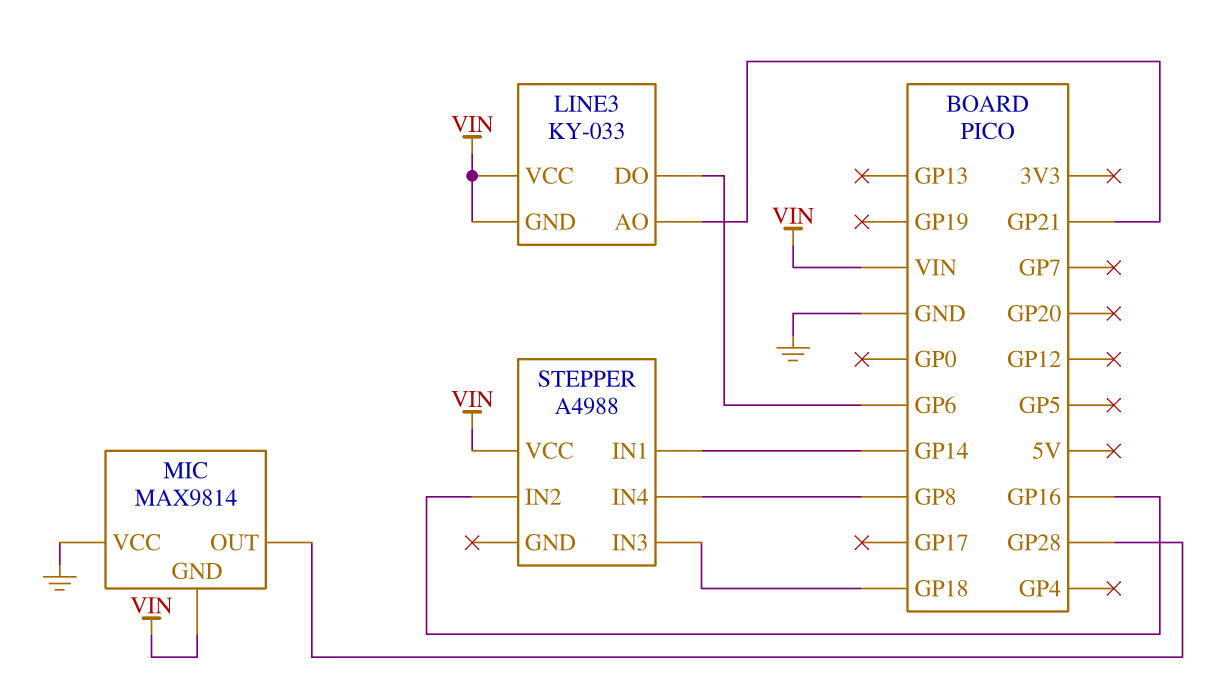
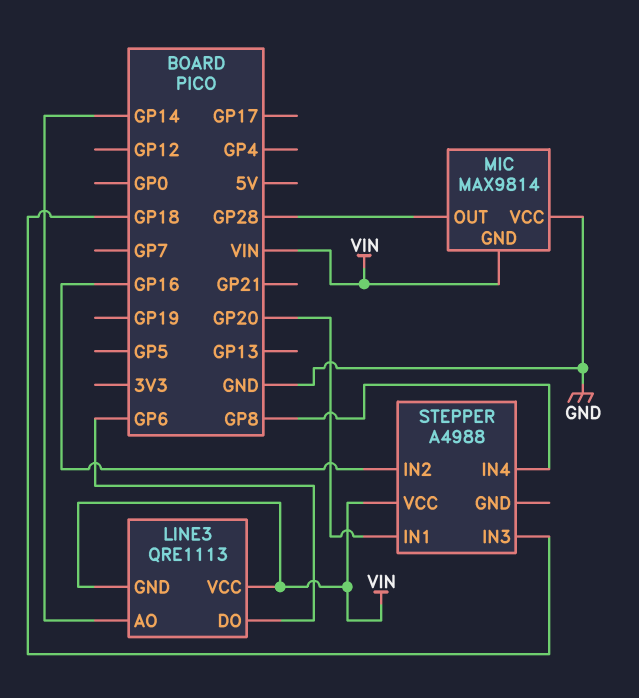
LINE3: KY-033 -> QRE1113
LINE3 pin AO: GP21 -> GP14
STEPPER pin IN1: GP14 -> GP20

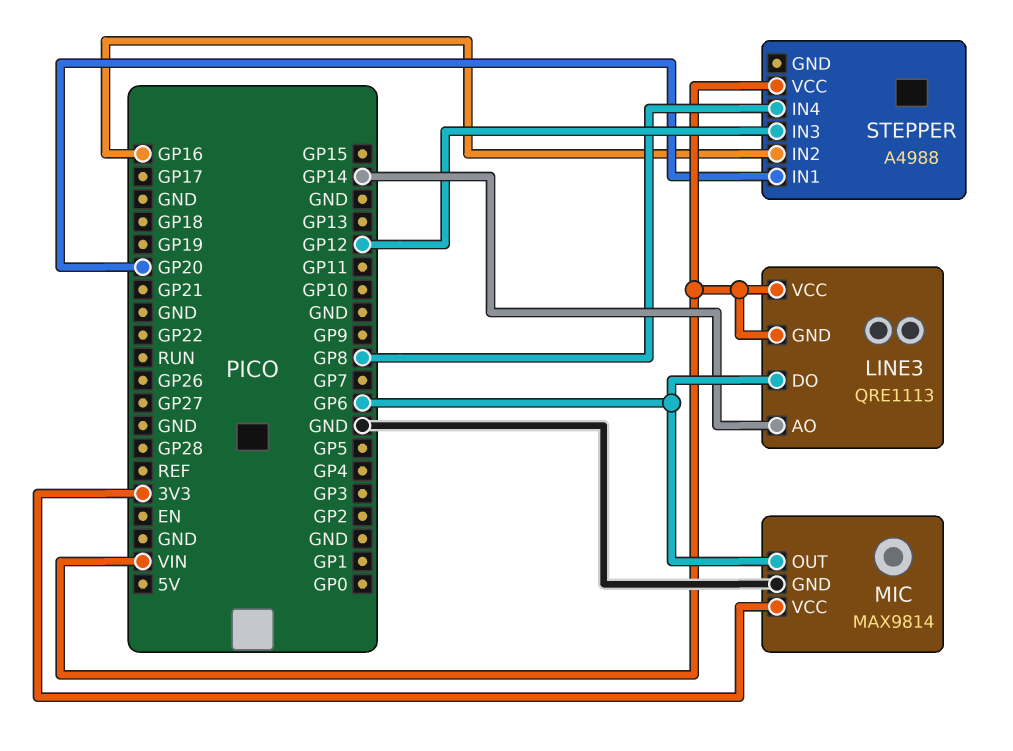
MIC pin GND: VIN -> GND
MIC pin OUT: GP28 -> GP6
MIC pin VCC: GND -> 3V3
STEPPER pin IN3: GP18 -> GP12

